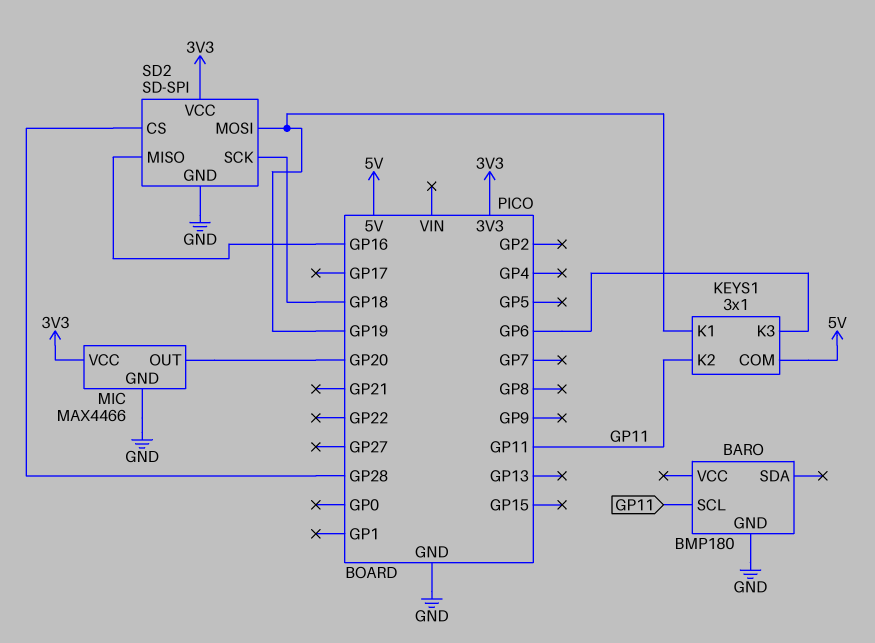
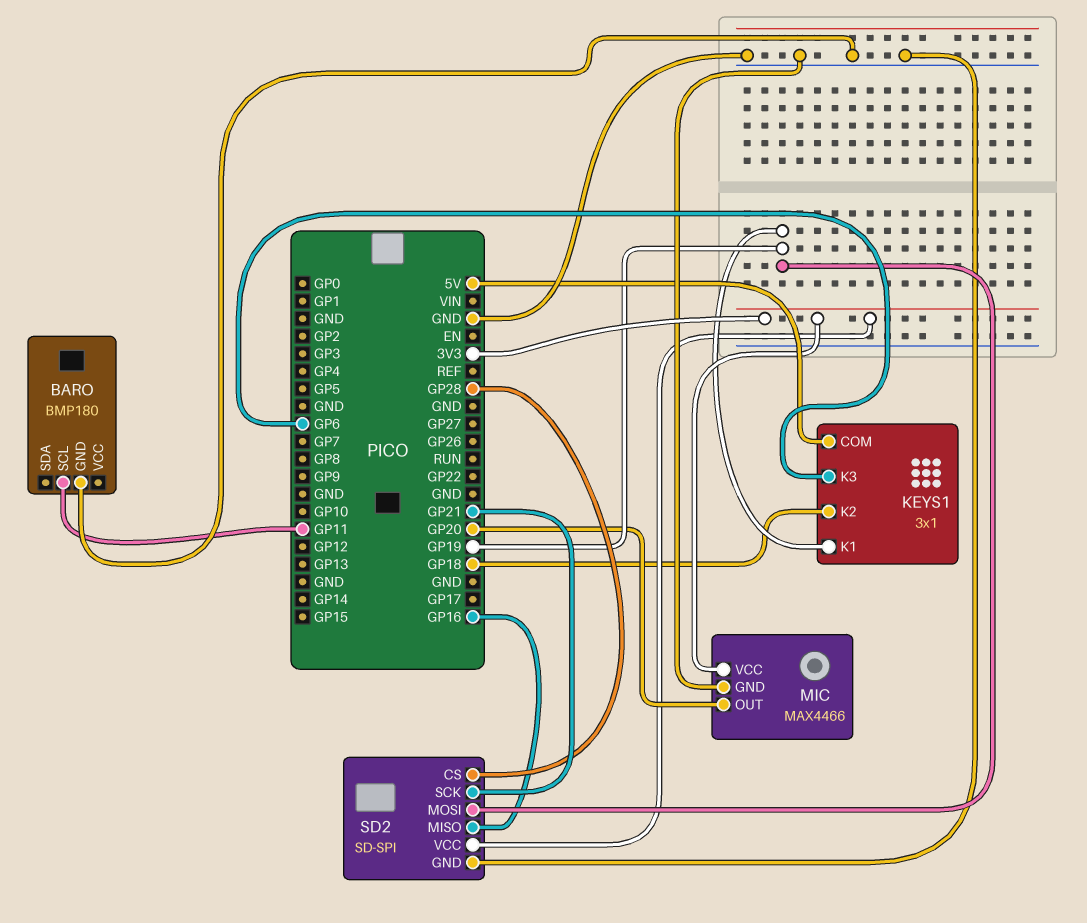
KEYS1 pin K2: GP11 -> GP18
SD2 pin SCK: GP18 -> GP21

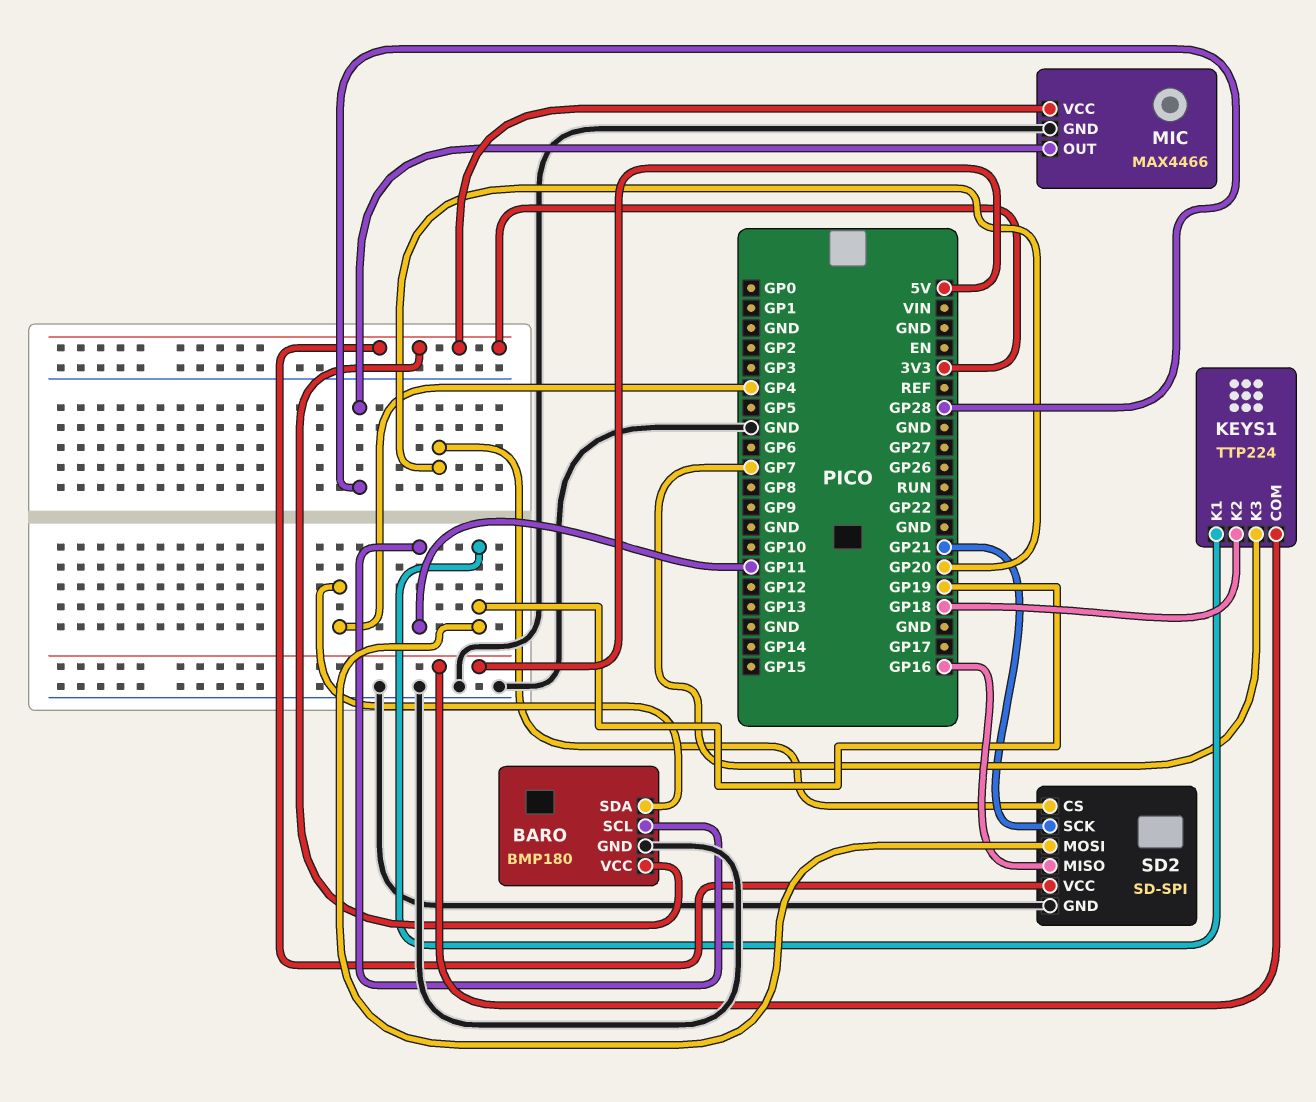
BARO pin SDA: none -> GP4
BARO pin VCC: none -> 3V3
KEYS1: 3x1 -> TTP224
KEYS1 pin K3: GP6 -> GP7
MIC pin OUT: GP20 -> GP28
SD2 pin CS: GP28 -> GP20

